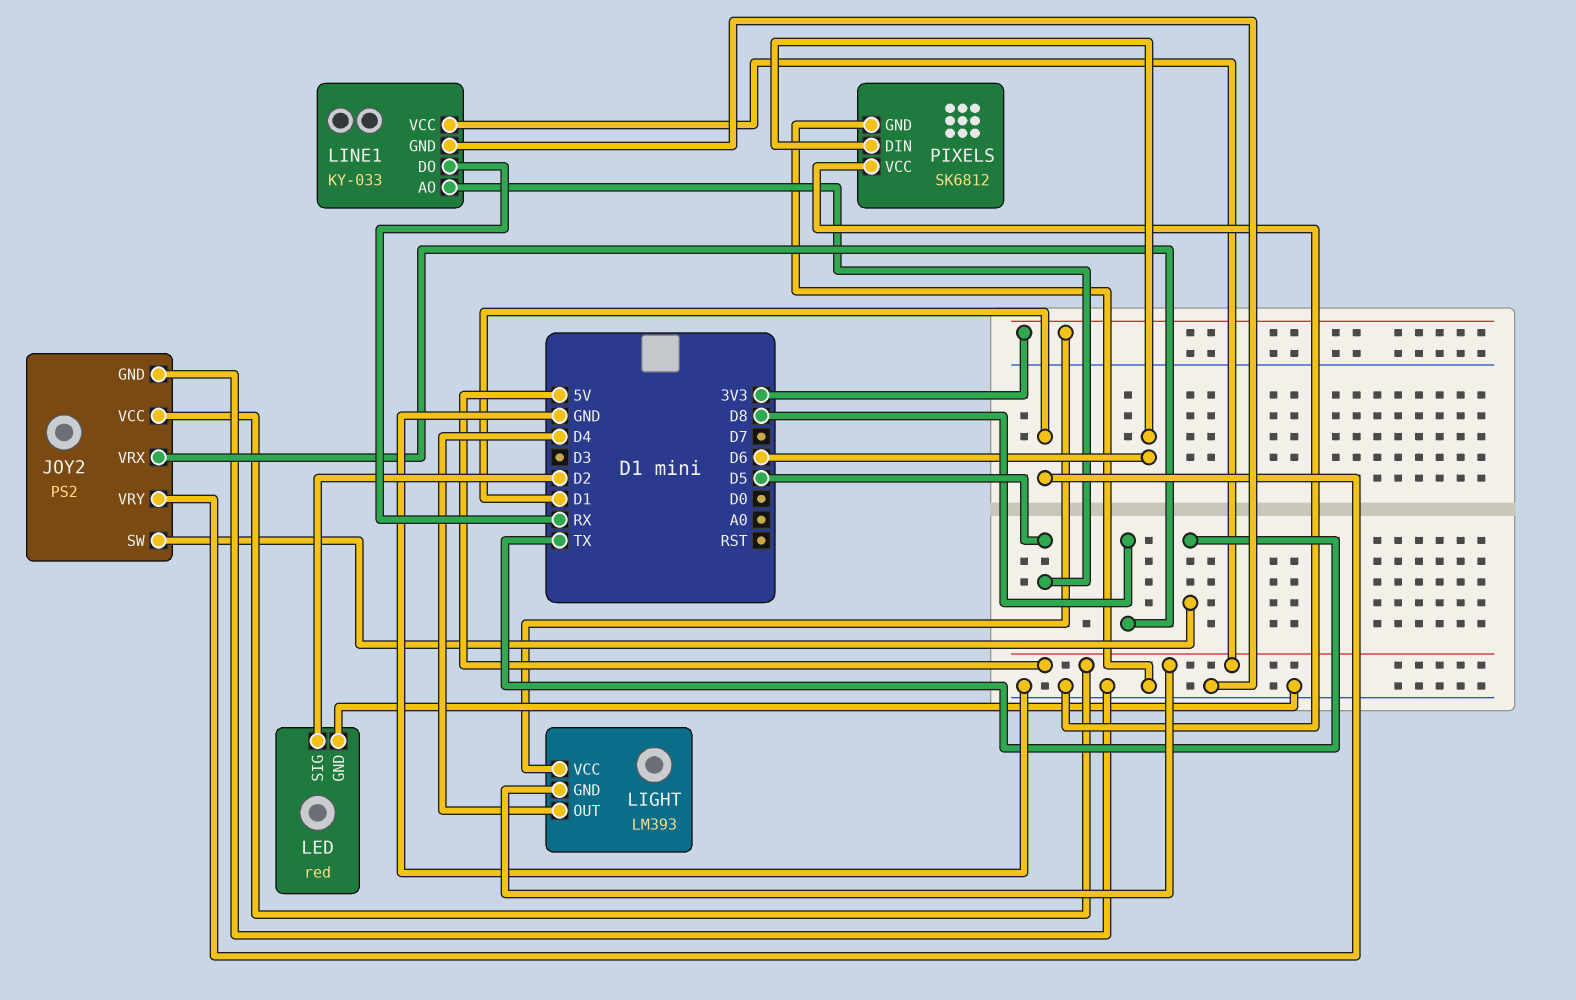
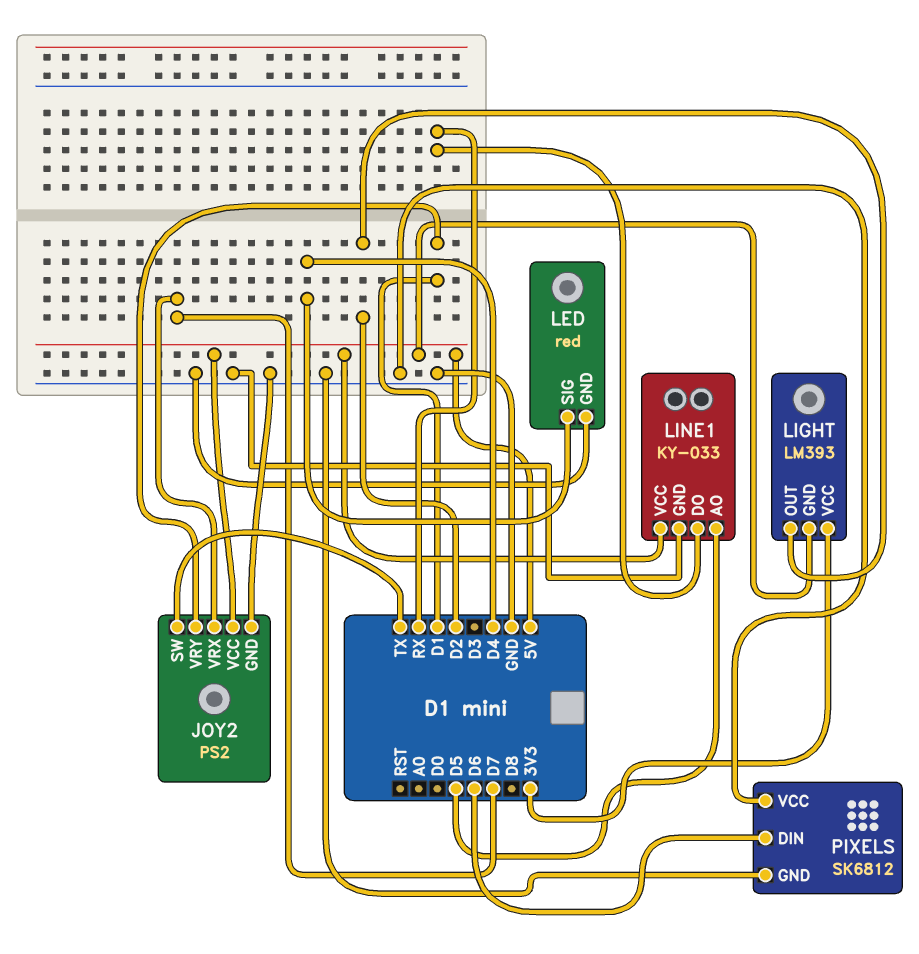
JOY2 pin VRX: D8 -> D7
LED pin SIG: D2 -> D4
LIGHT pin OUT: D4 -> D2

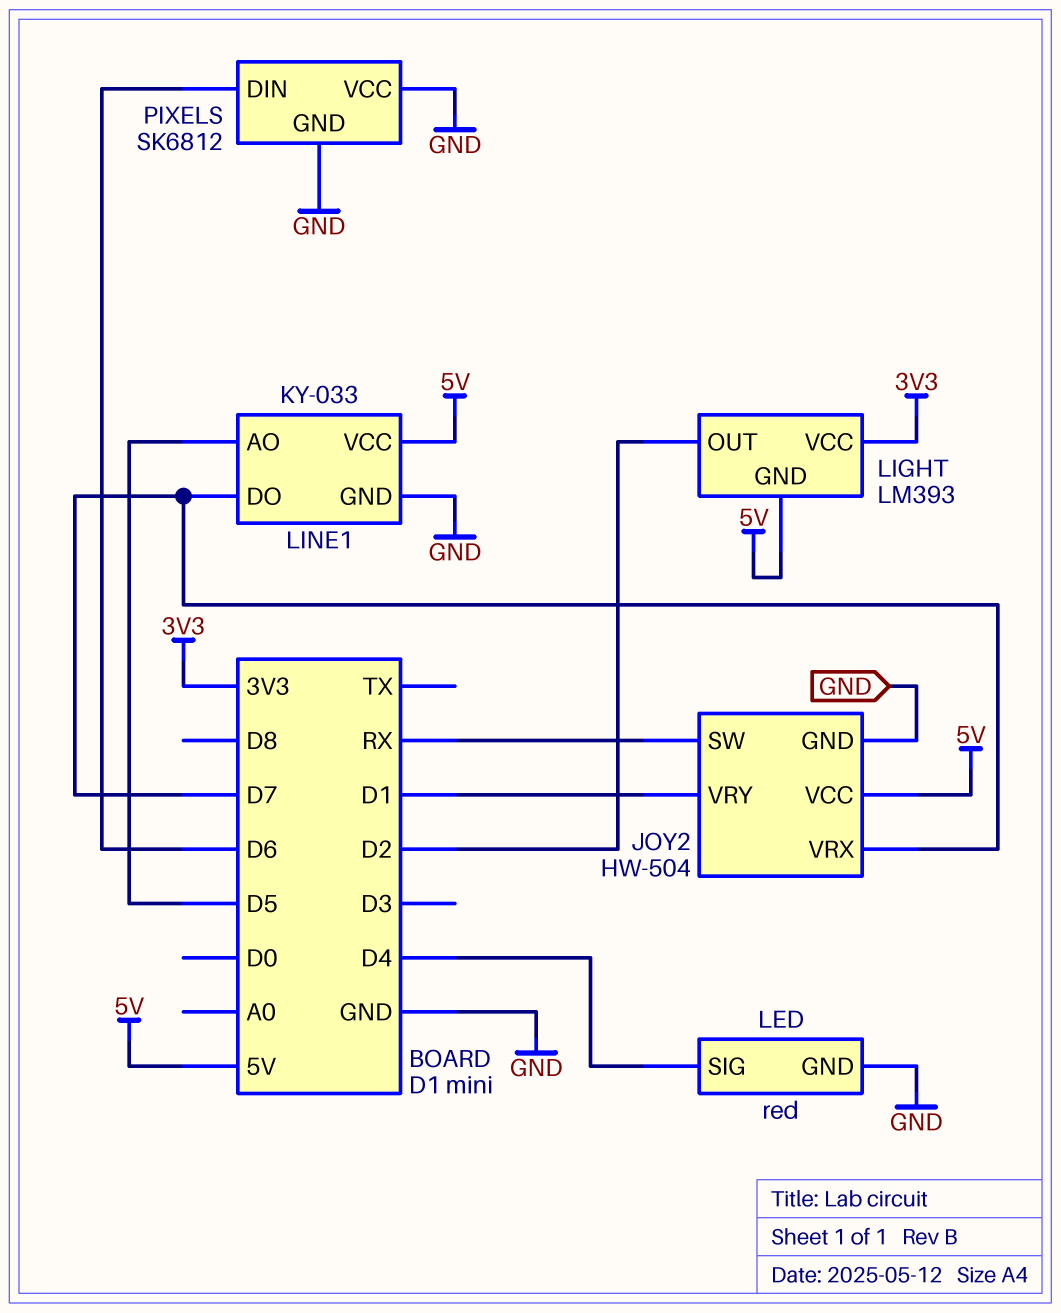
JOY2: PS2 -> HW-504
JOY2 pin SW: TX -> RX
LINE1 pin DO: RX -> D7

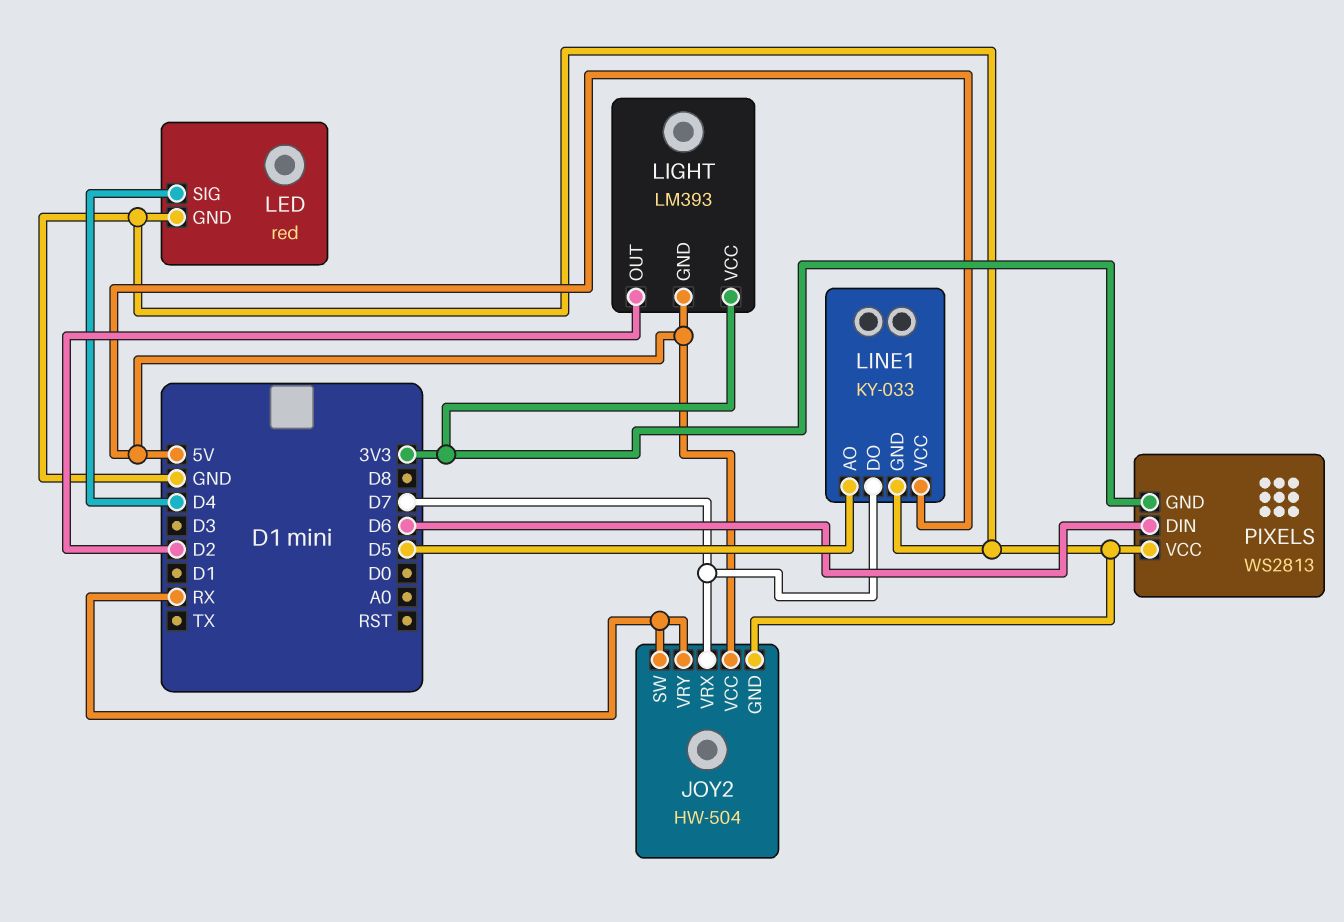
JOY2 pin VRY: D1 -> RX
PIXELS: SK6812 -> WS2813
PIXELS pin GND: GND -> 3V3

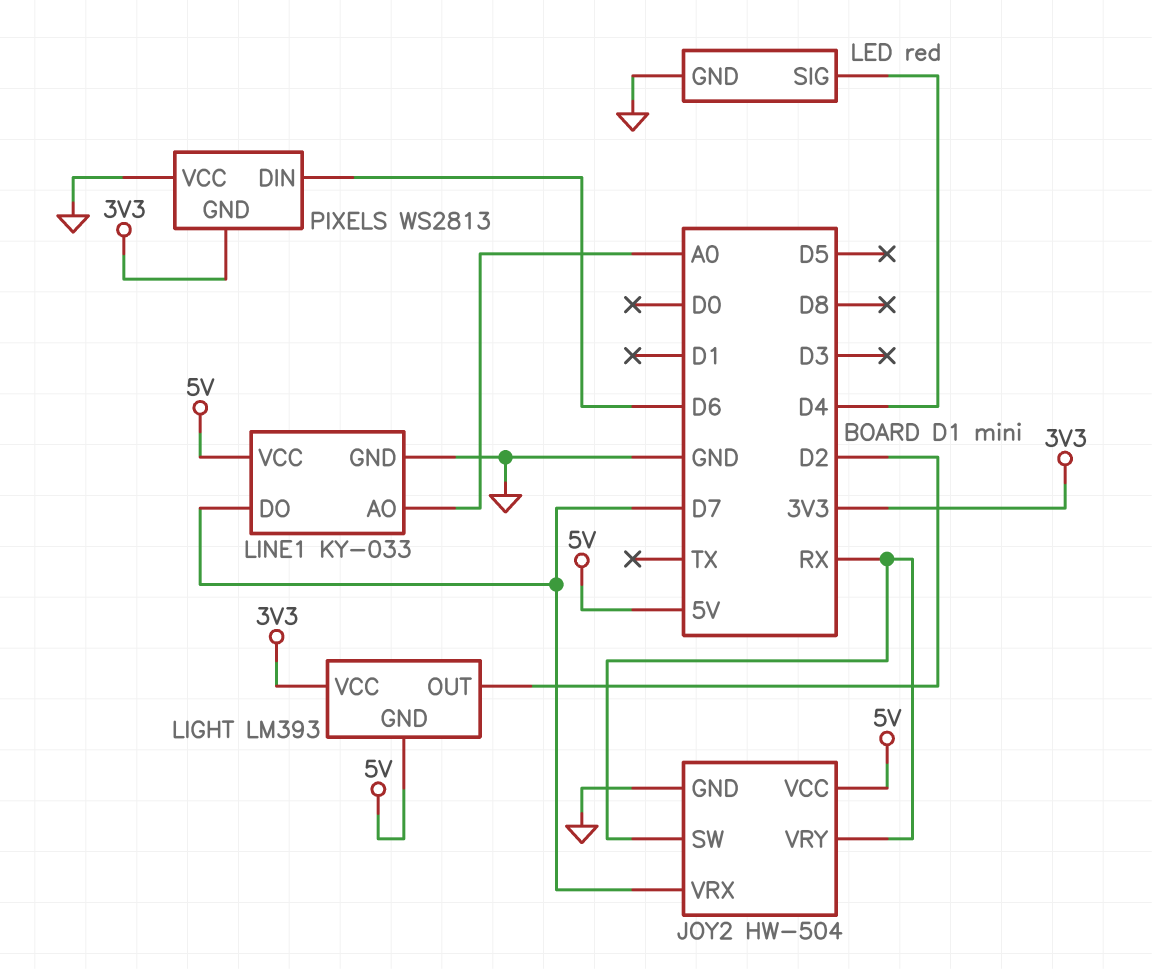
LINE1 pin AO: D5 -> A0

